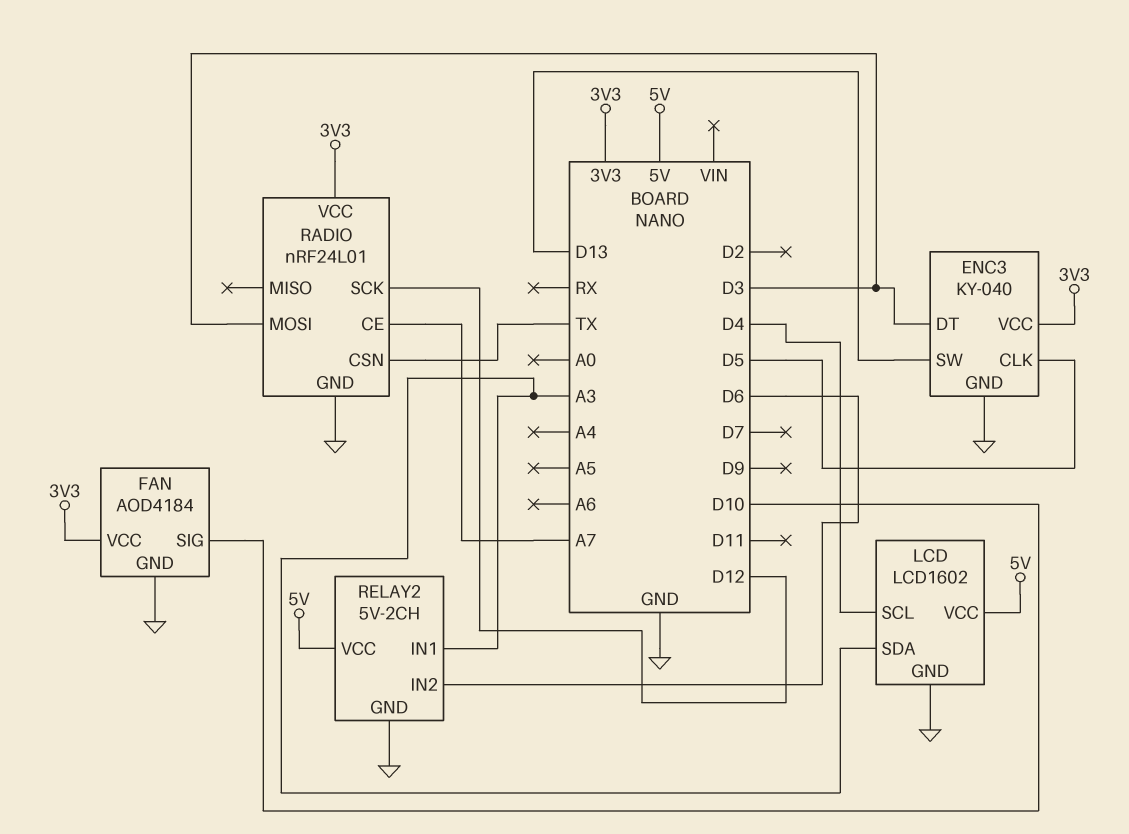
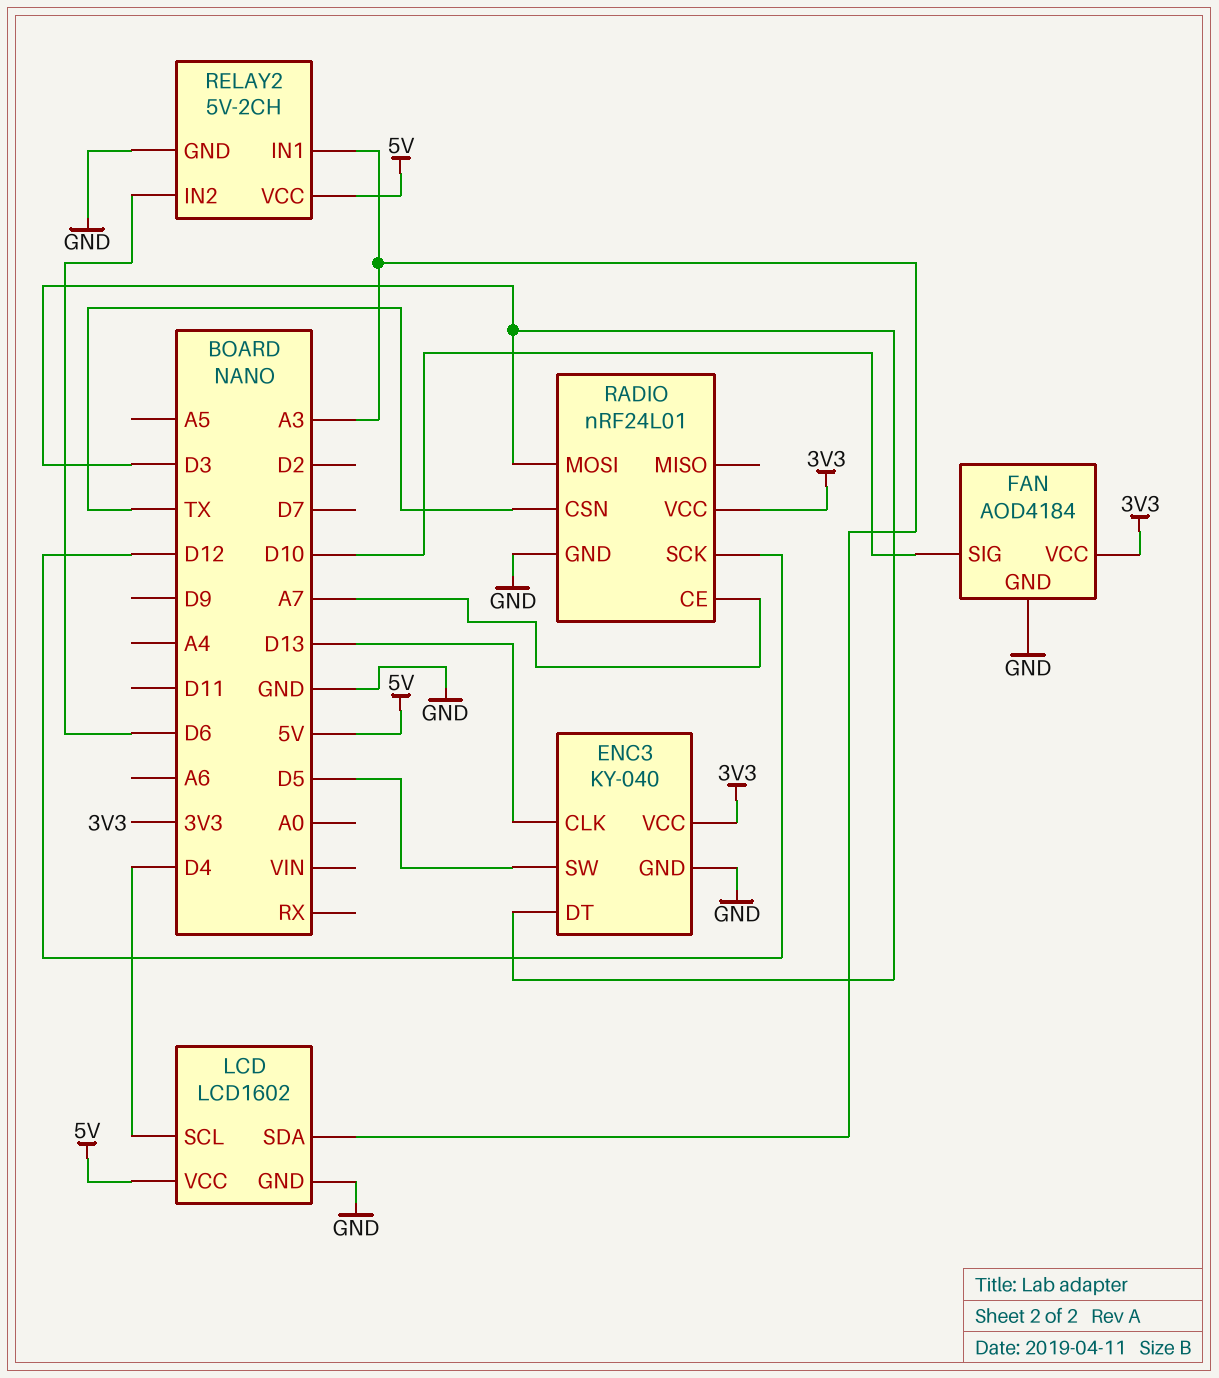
ENC3 pin CLK: D5 -> D13
ENC3 pin SW: D13 -> D5

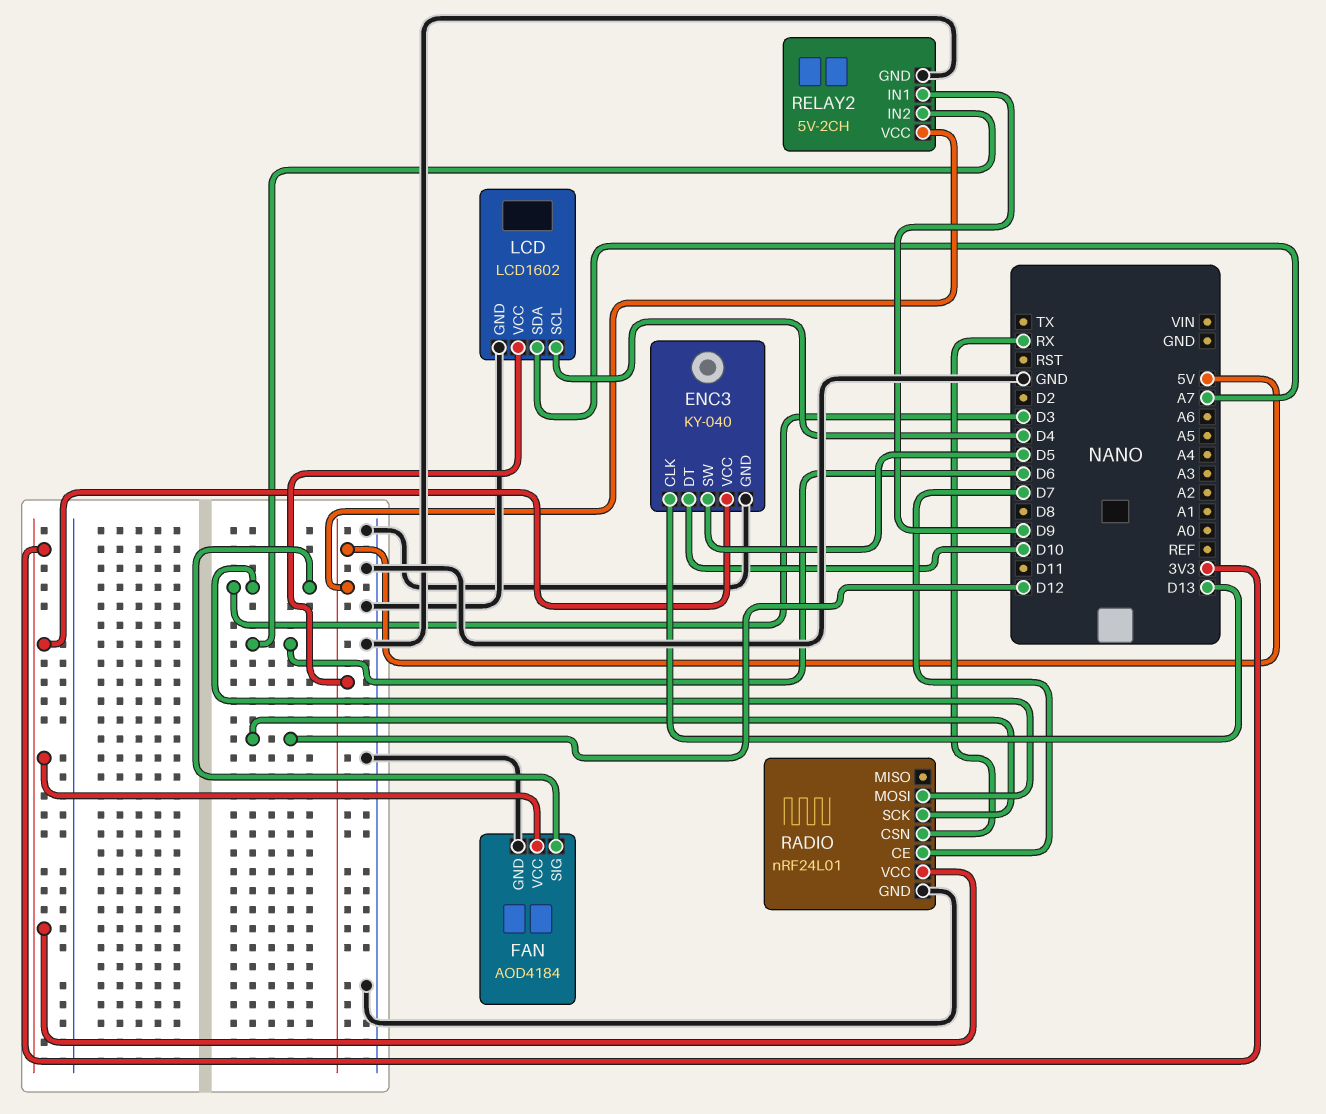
ENC3 pin DT: D3 -> D10
FAN pin SIG: D10 -> D3
LCD pin SDA: A3 -> A7
RADIO pin CE: A7 -> D7
RADIO pin CSN: TX -> RX
RELAY2 pin IN1: A3 -> D9

